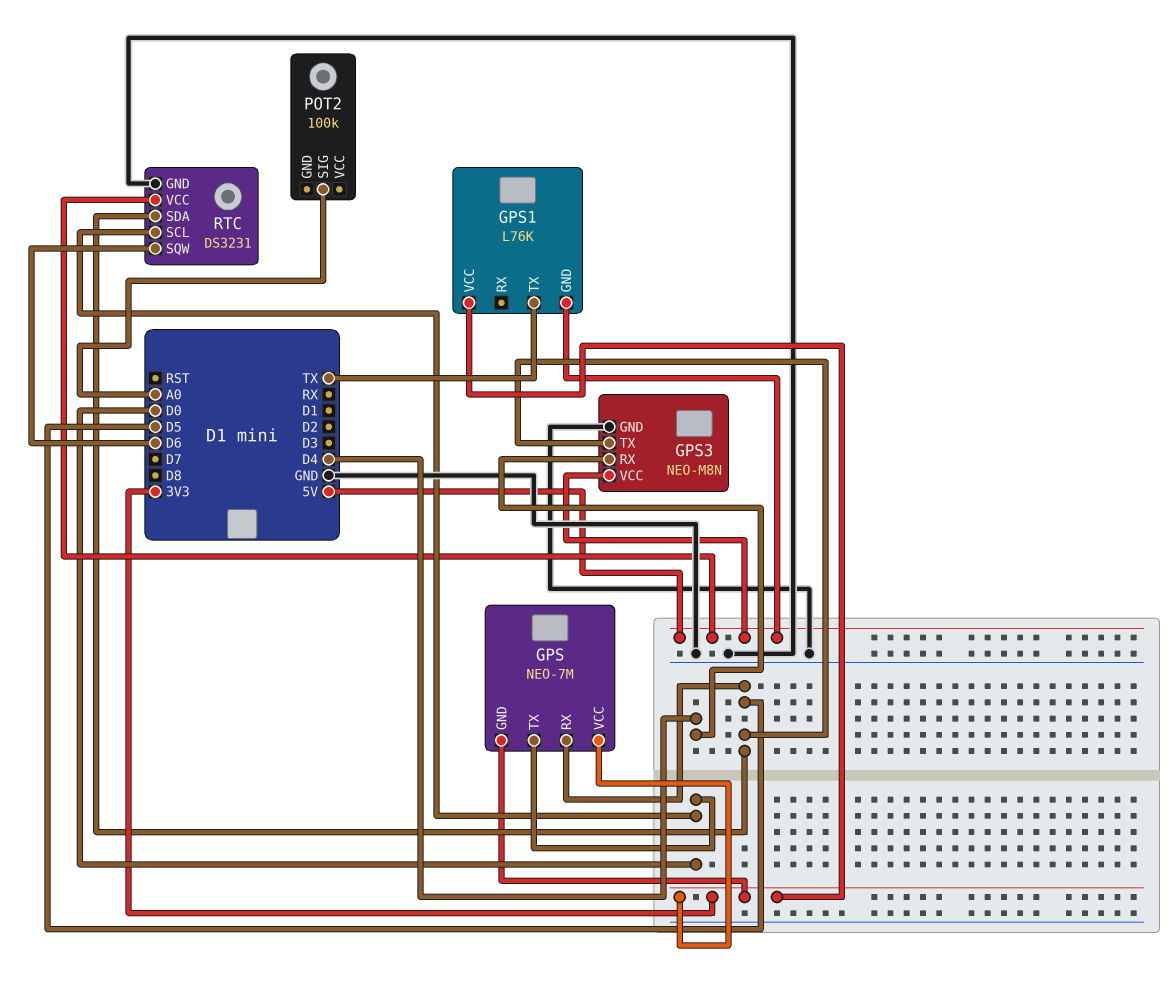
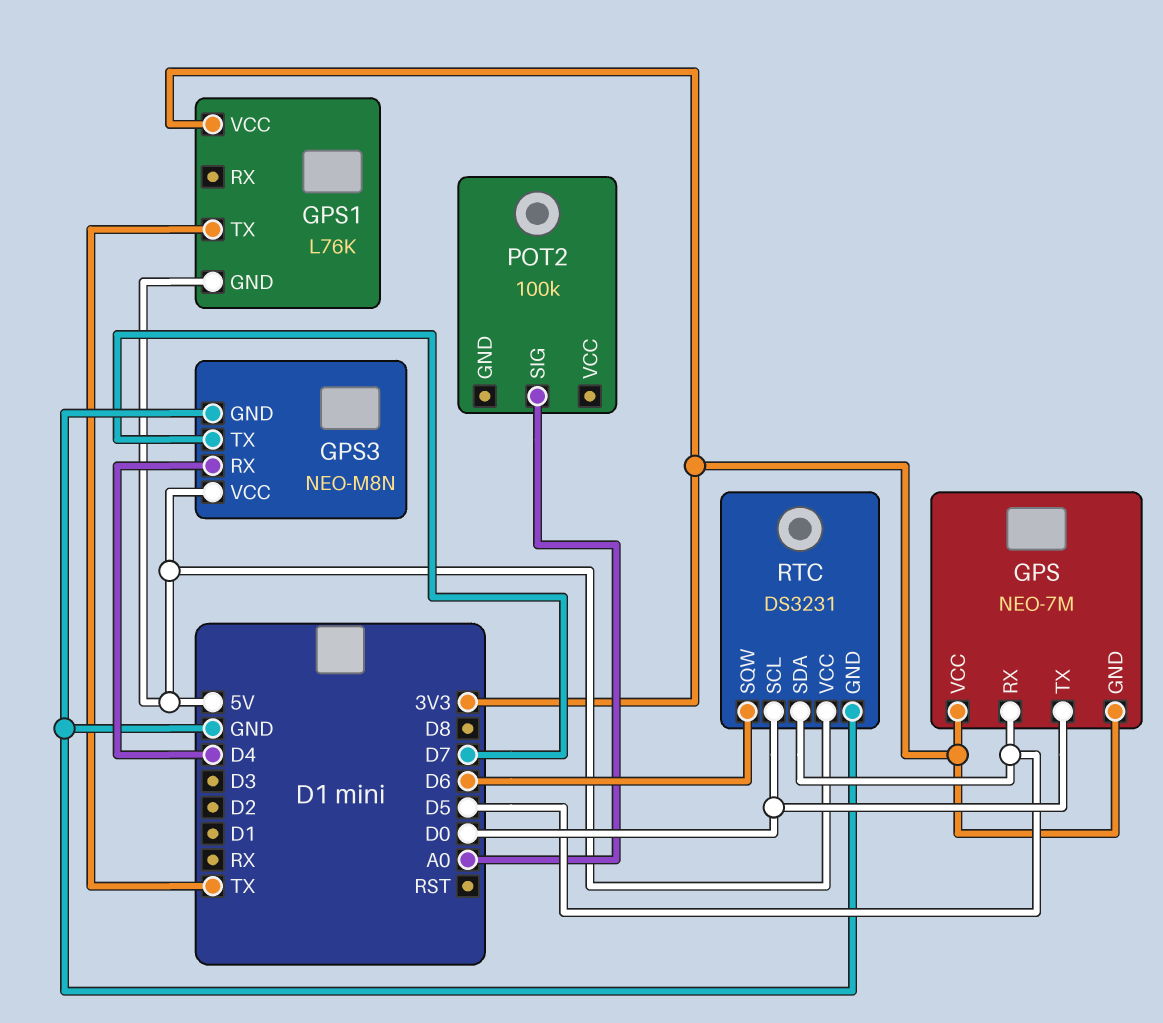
GPS3 pin TX: D5 -> D7

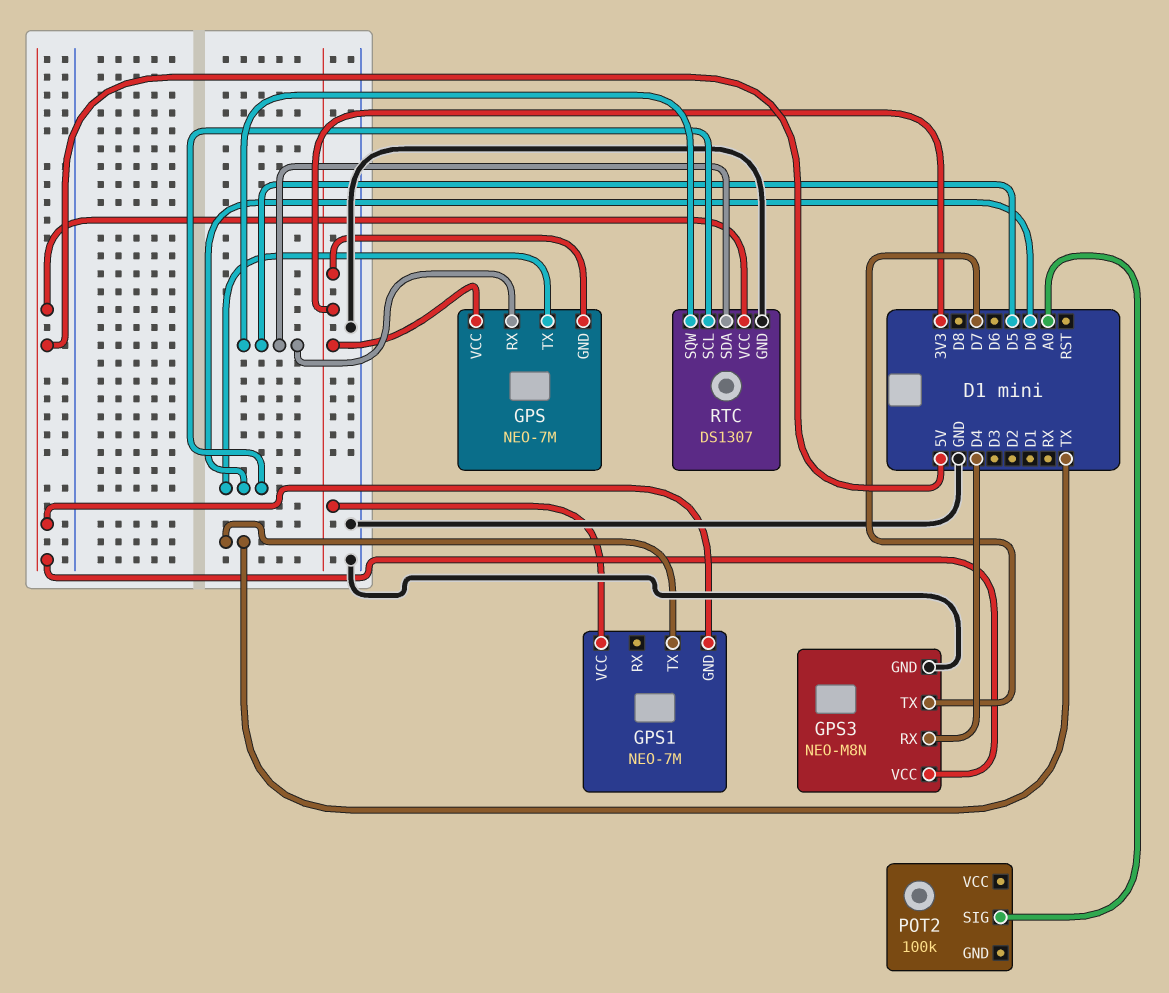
GPS1: L76K -> NEO-7M
RTC: DS3231 -> DS1307
RTC pin SQW: D6 -> D5

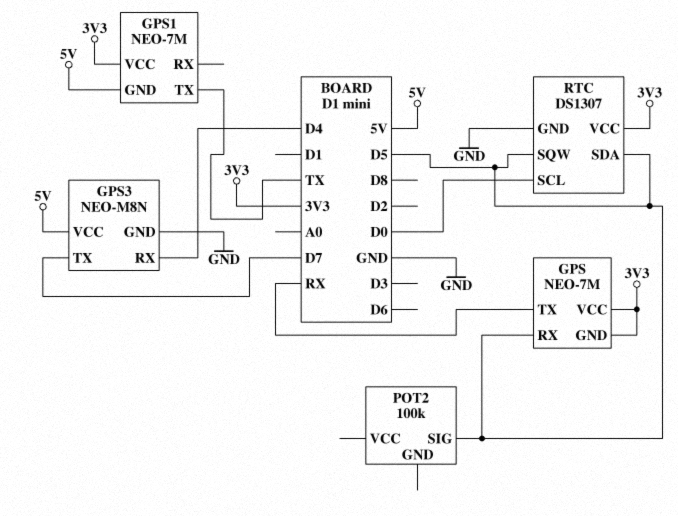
GPS pin TX: D0 -> RX
POT2 pin SIG: A0 -> D5
RTC pin VCC: 5V -> 3V3

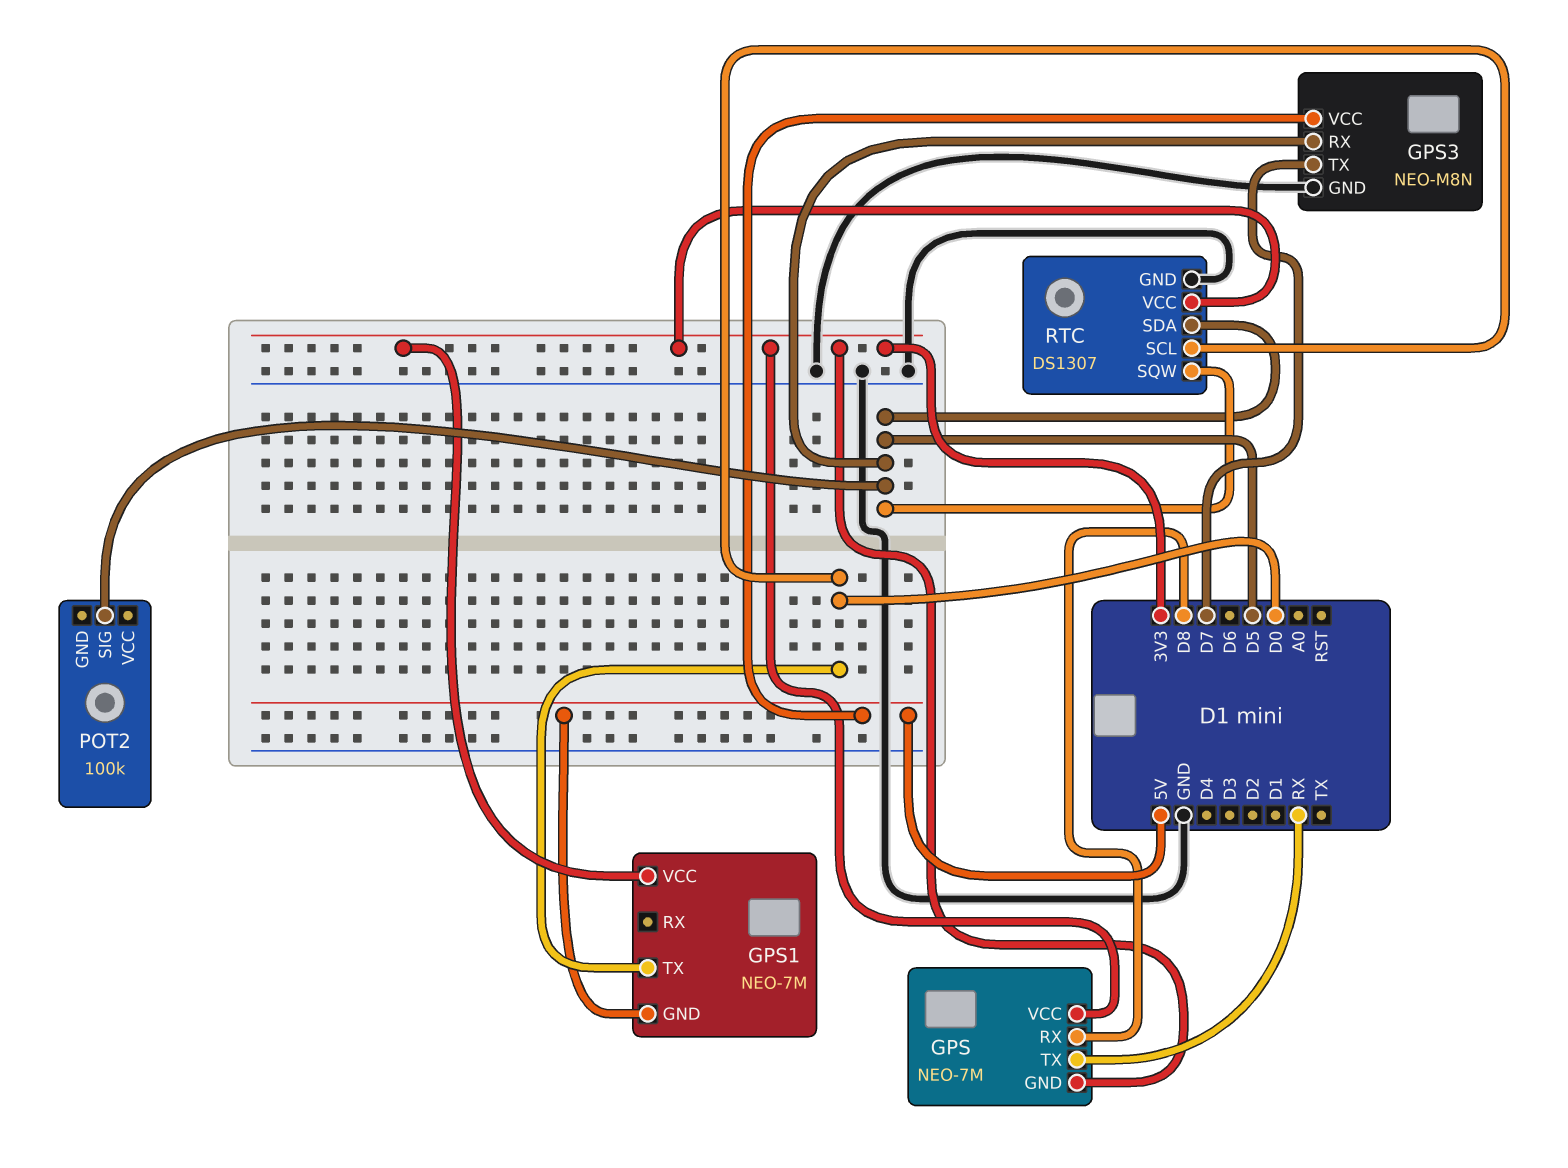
GPS pin RX: D5 -> D8
GPS1 pin TX: TX -> D0
GPS3 pin RX: D4 -> D5

